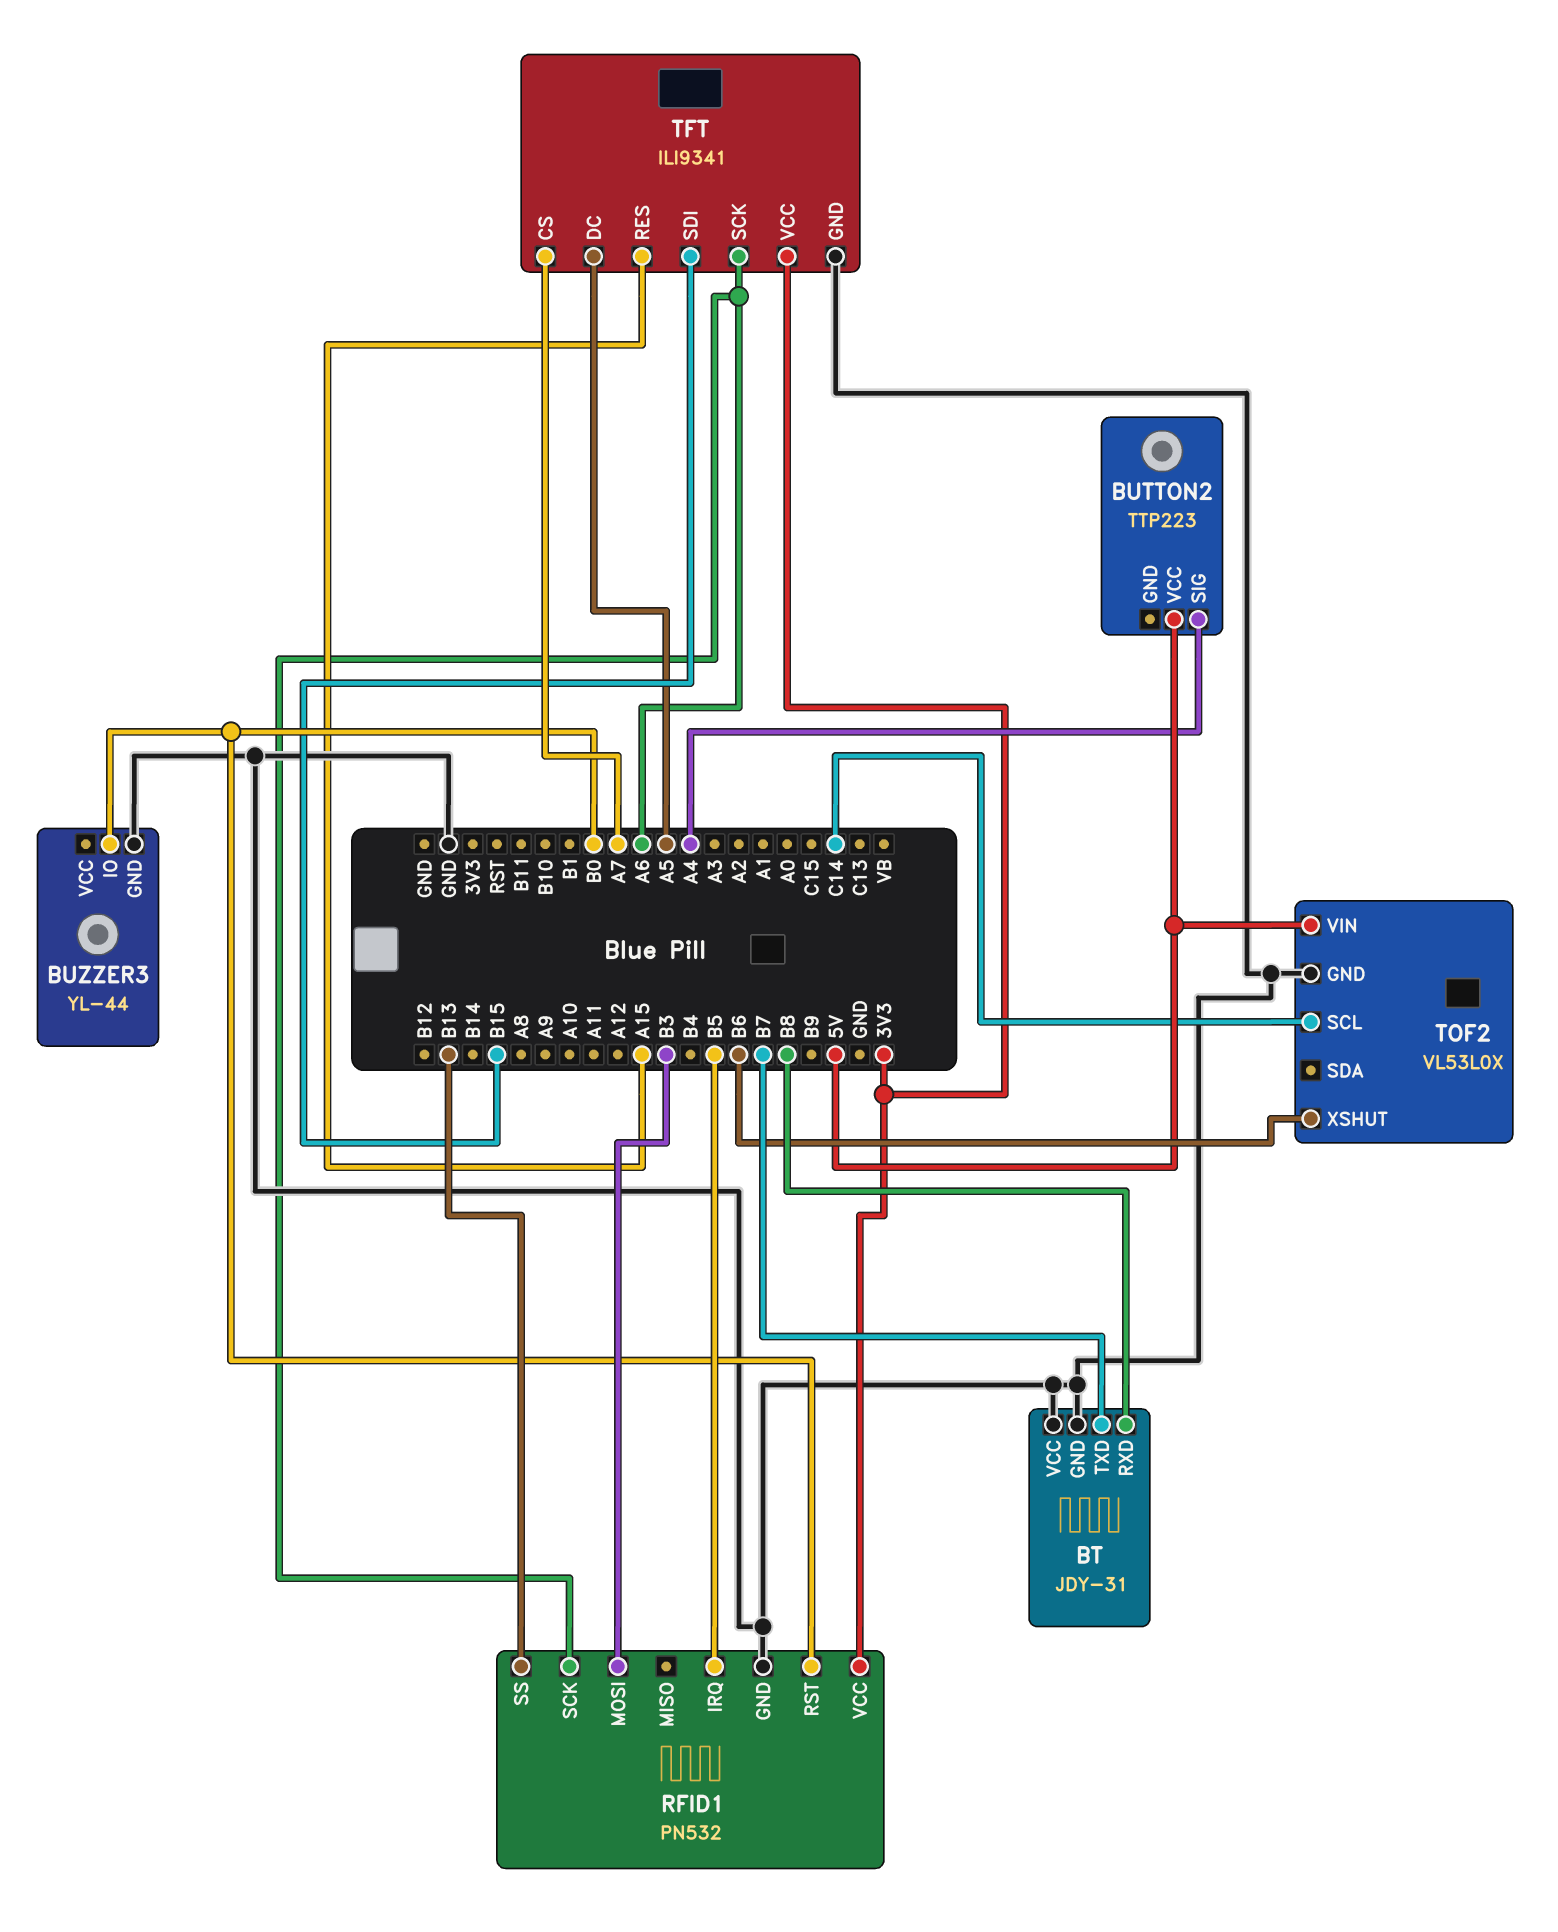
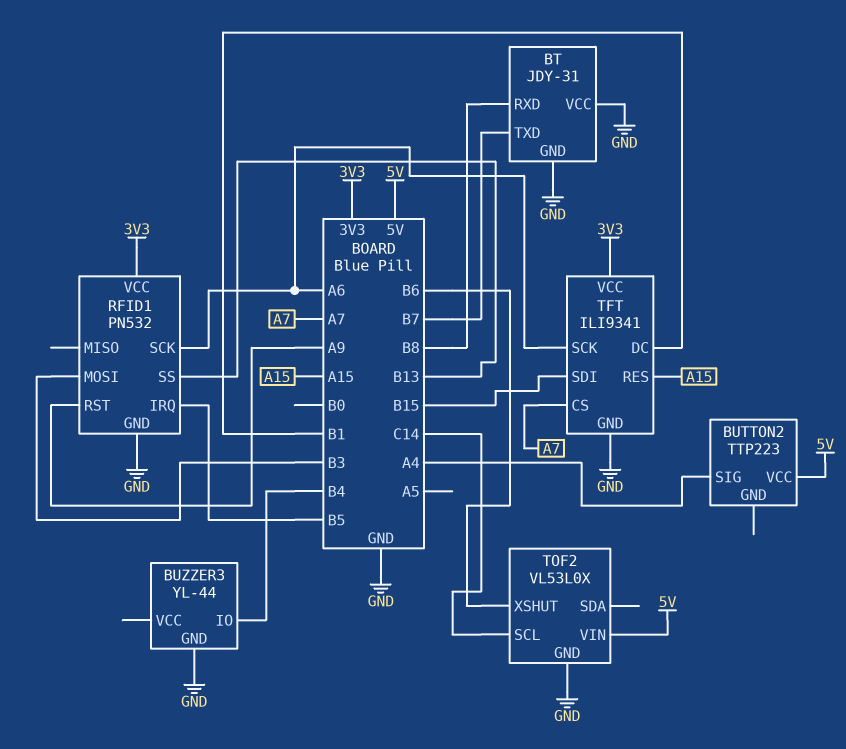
BUZZER3 pin IO: B0 -> B4
RFID1 pin RST: B0 -> A9
TFT pin DC: A5 -> B1

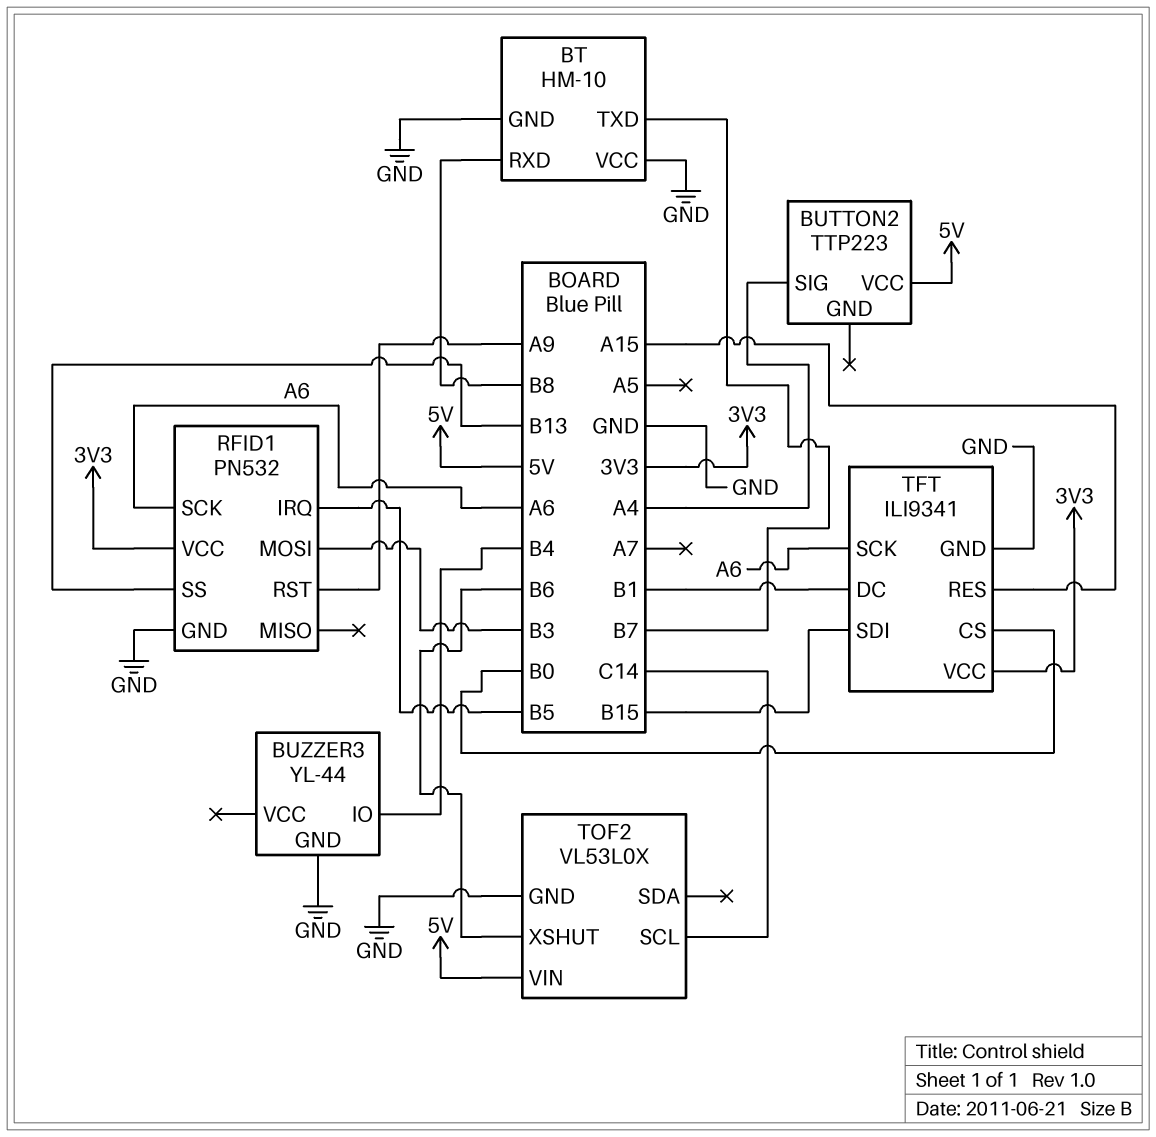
BT: JDY-31 -> HM-10
TFT pin CS: A7 -> B0

